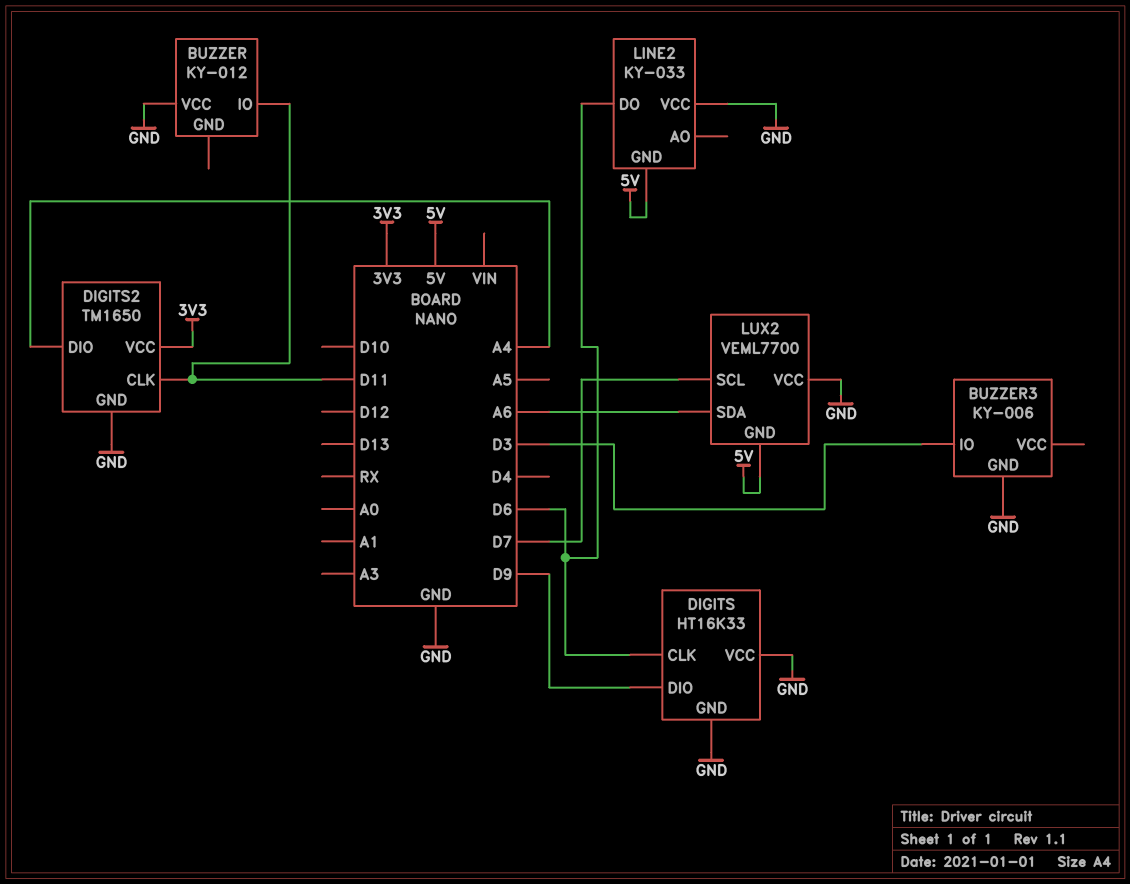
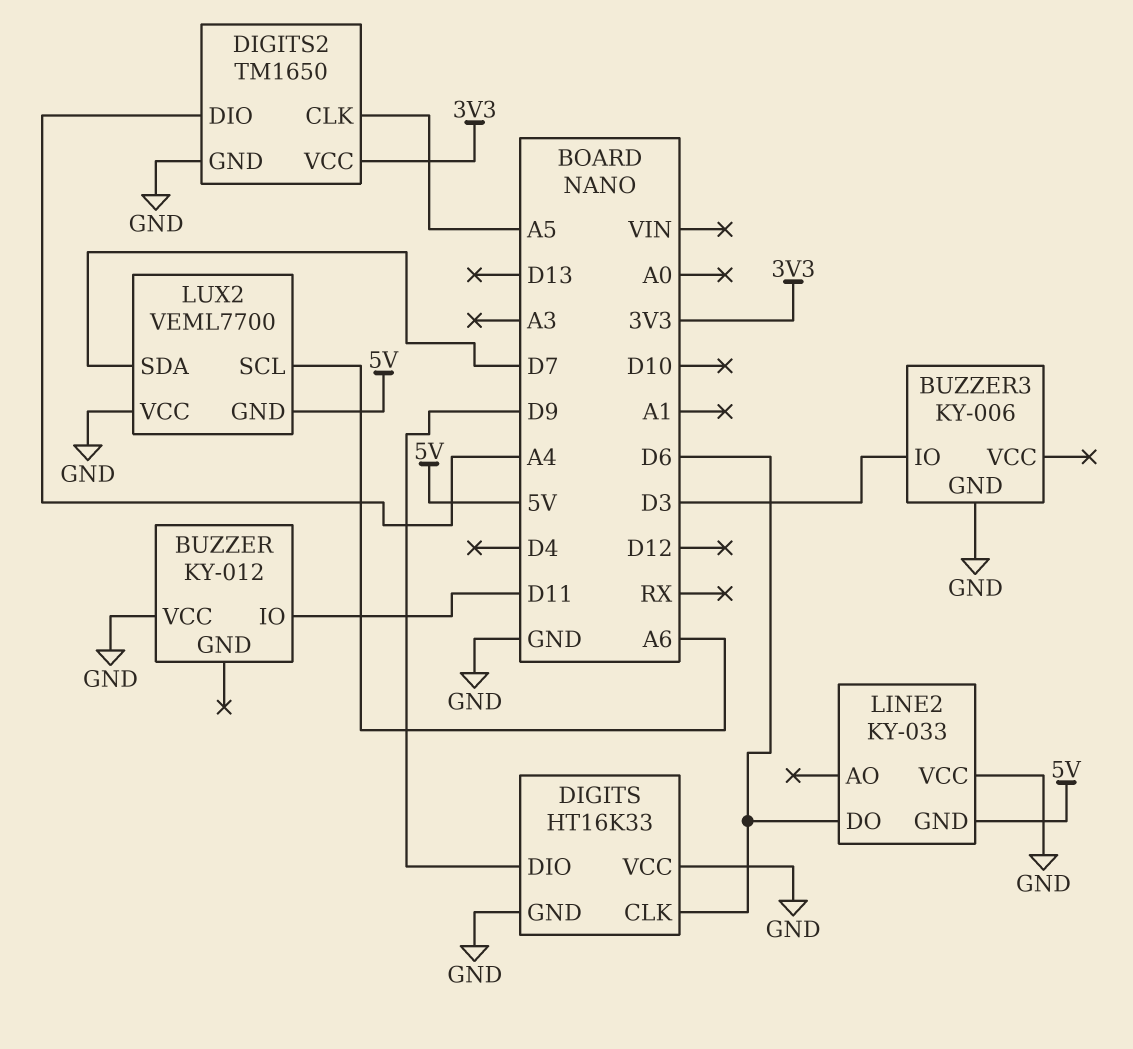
DIGITS2 pin CLK: D11 -> A5
LUX2 pin SCL: D7 -> A6
LUX2 pin SDA: A6 -> D7

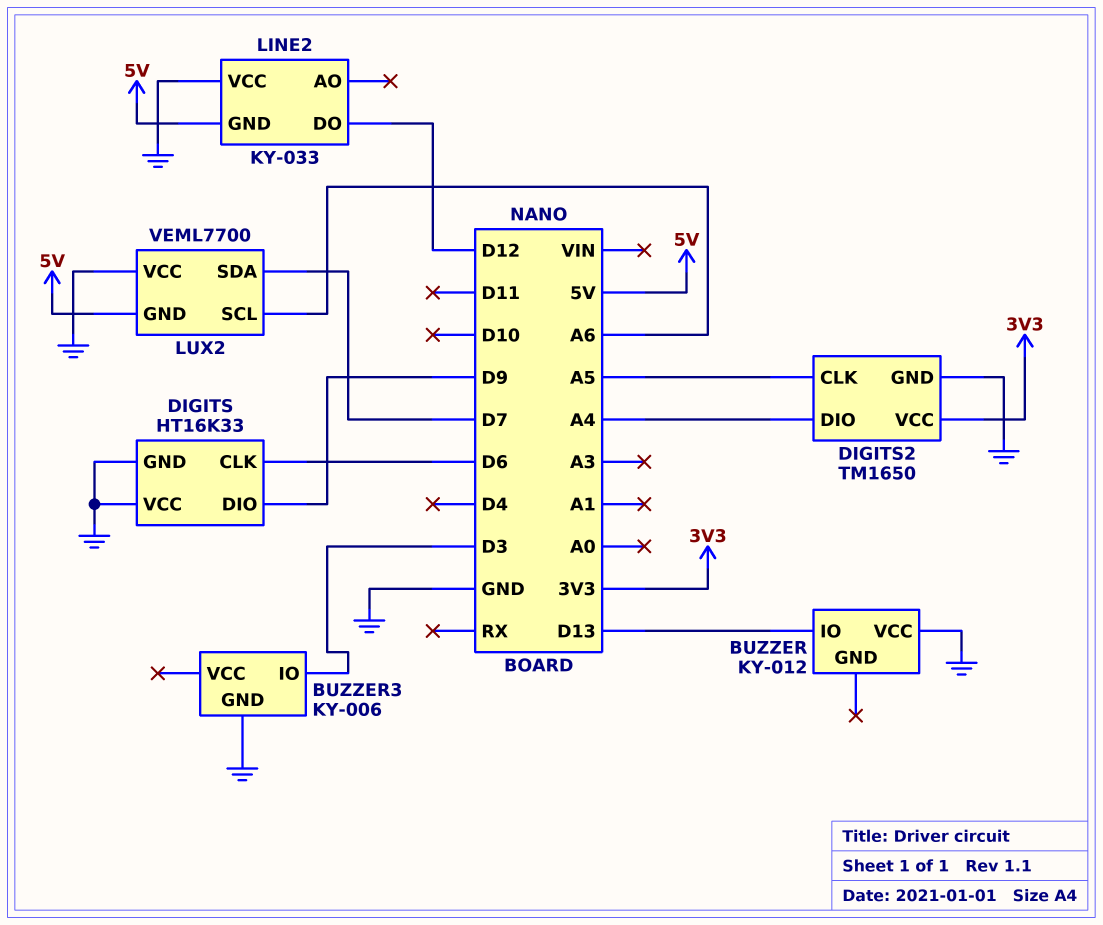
BUZZER pin IO: D11 -> D13
LINE2 pin DO: D6 -> D12

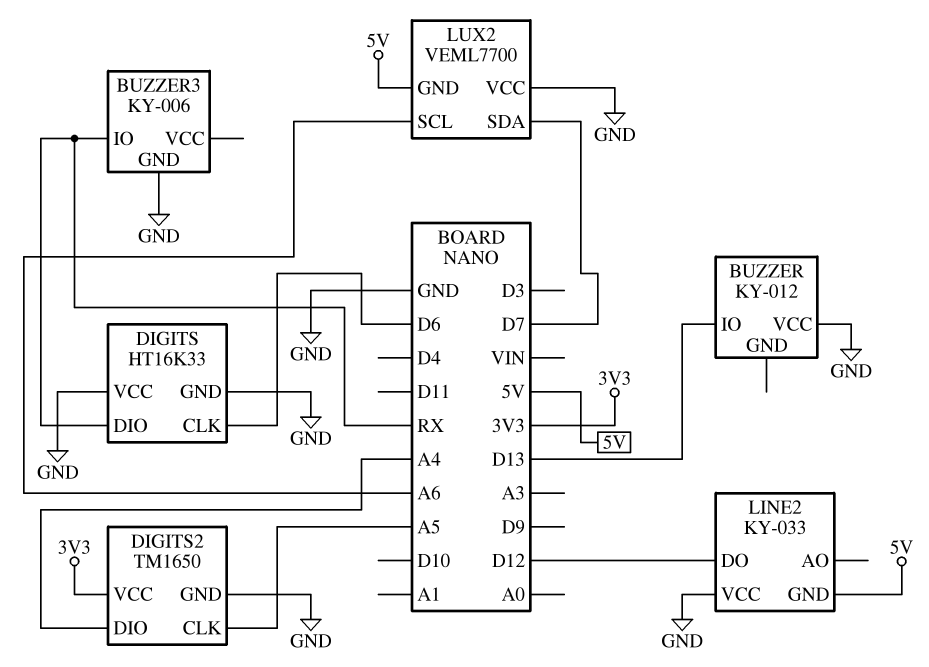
BUZZER3 pin IO: D3 -> RX
DIGITS pin DIO: D9 -> RX

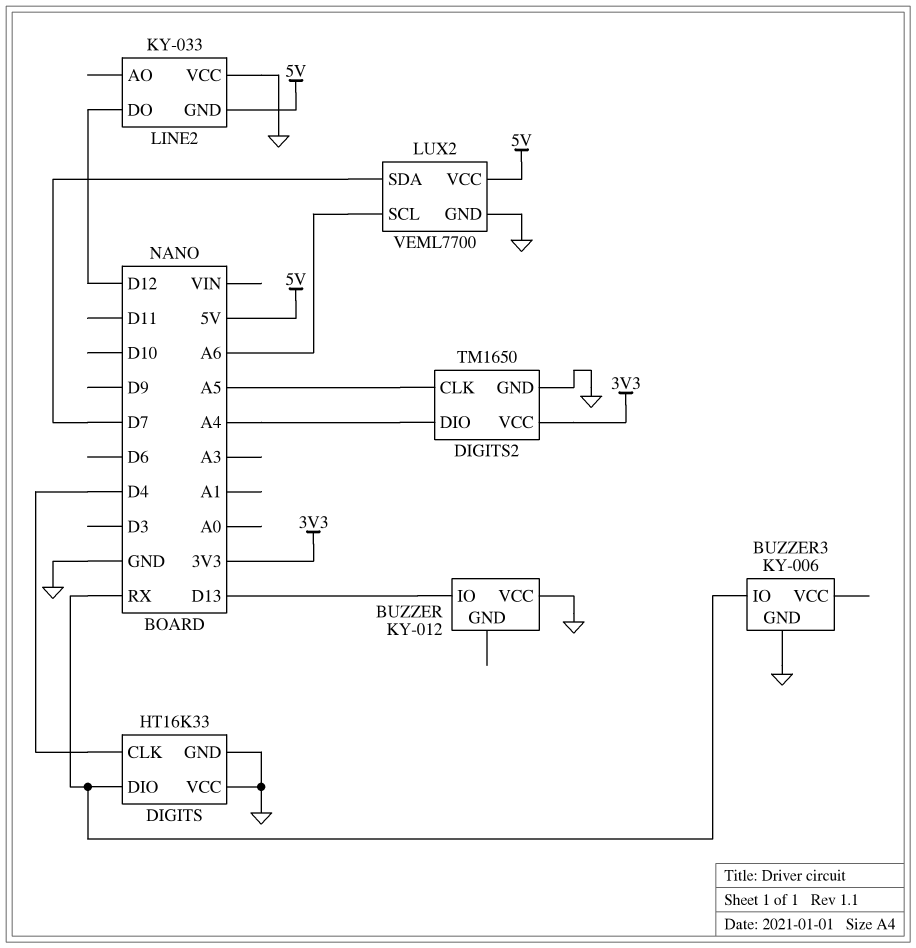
DIGITS pin CLK: D6 -> D4
LUX2 pin GND: 5V -> GND
LUX2 pin VCC: GND -> 5V

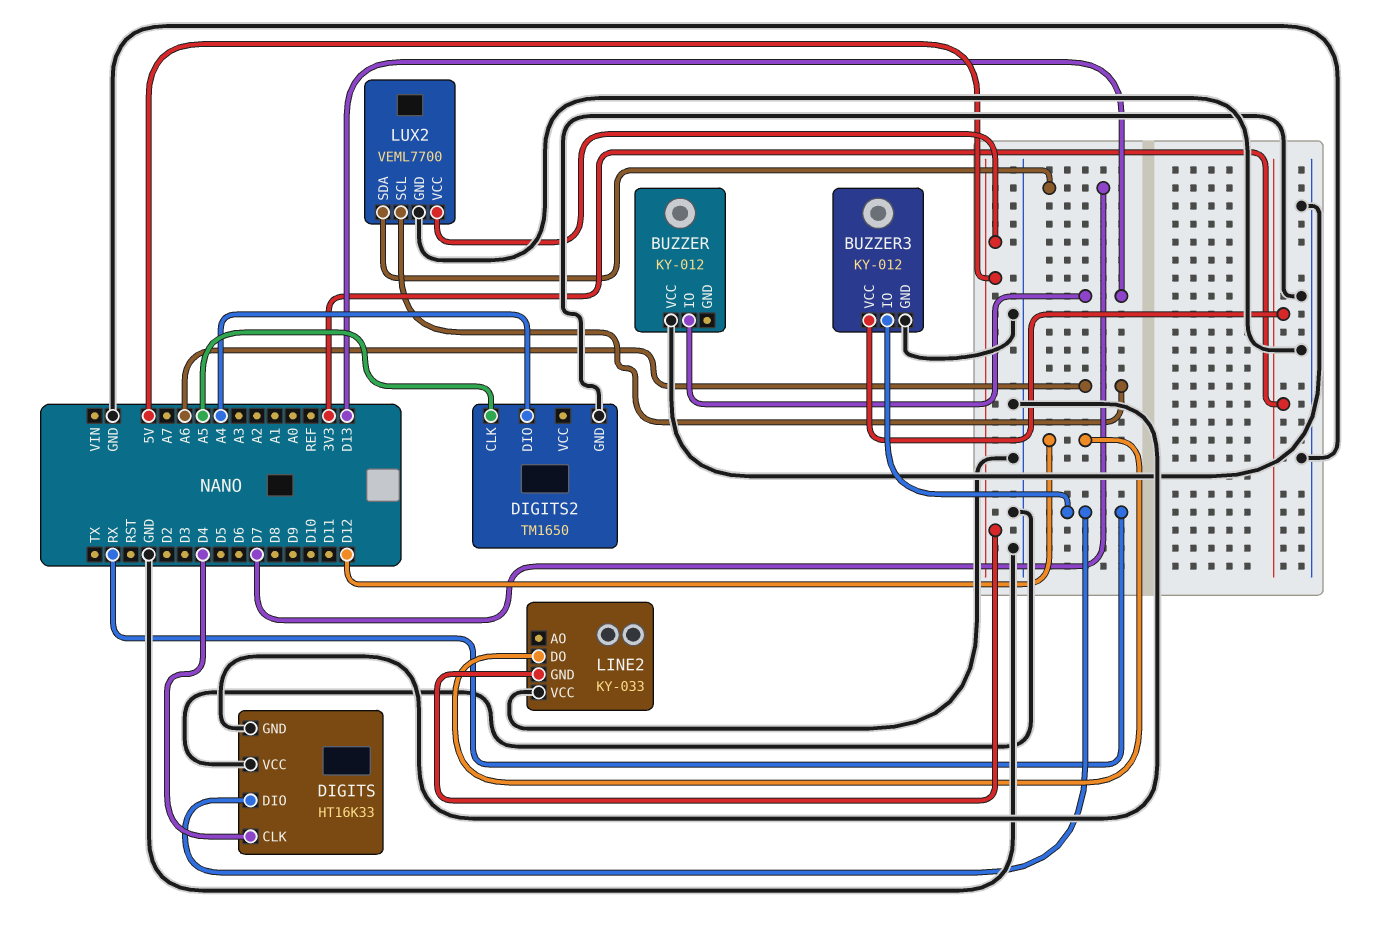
BUZZER3: KY-006 -> KY-012
BUZZER3 pin VCC: none -> 3V3
DIGITS2 pin VCC: 3V3 -> none

